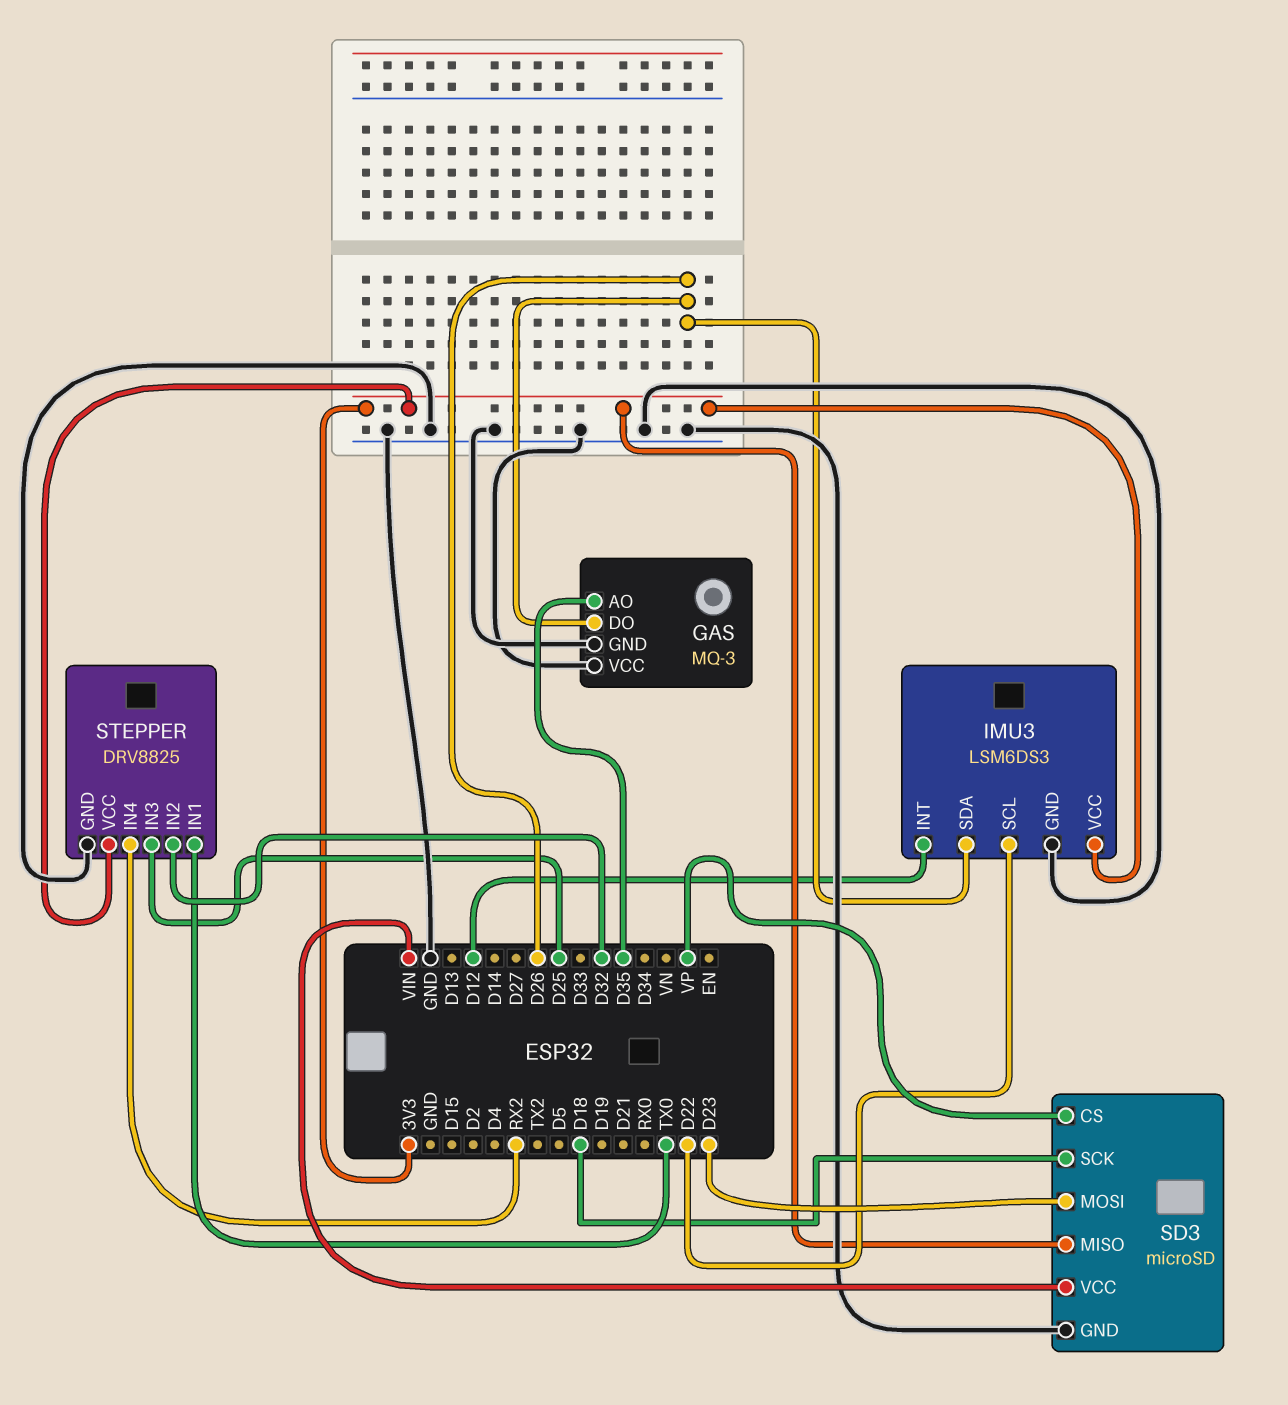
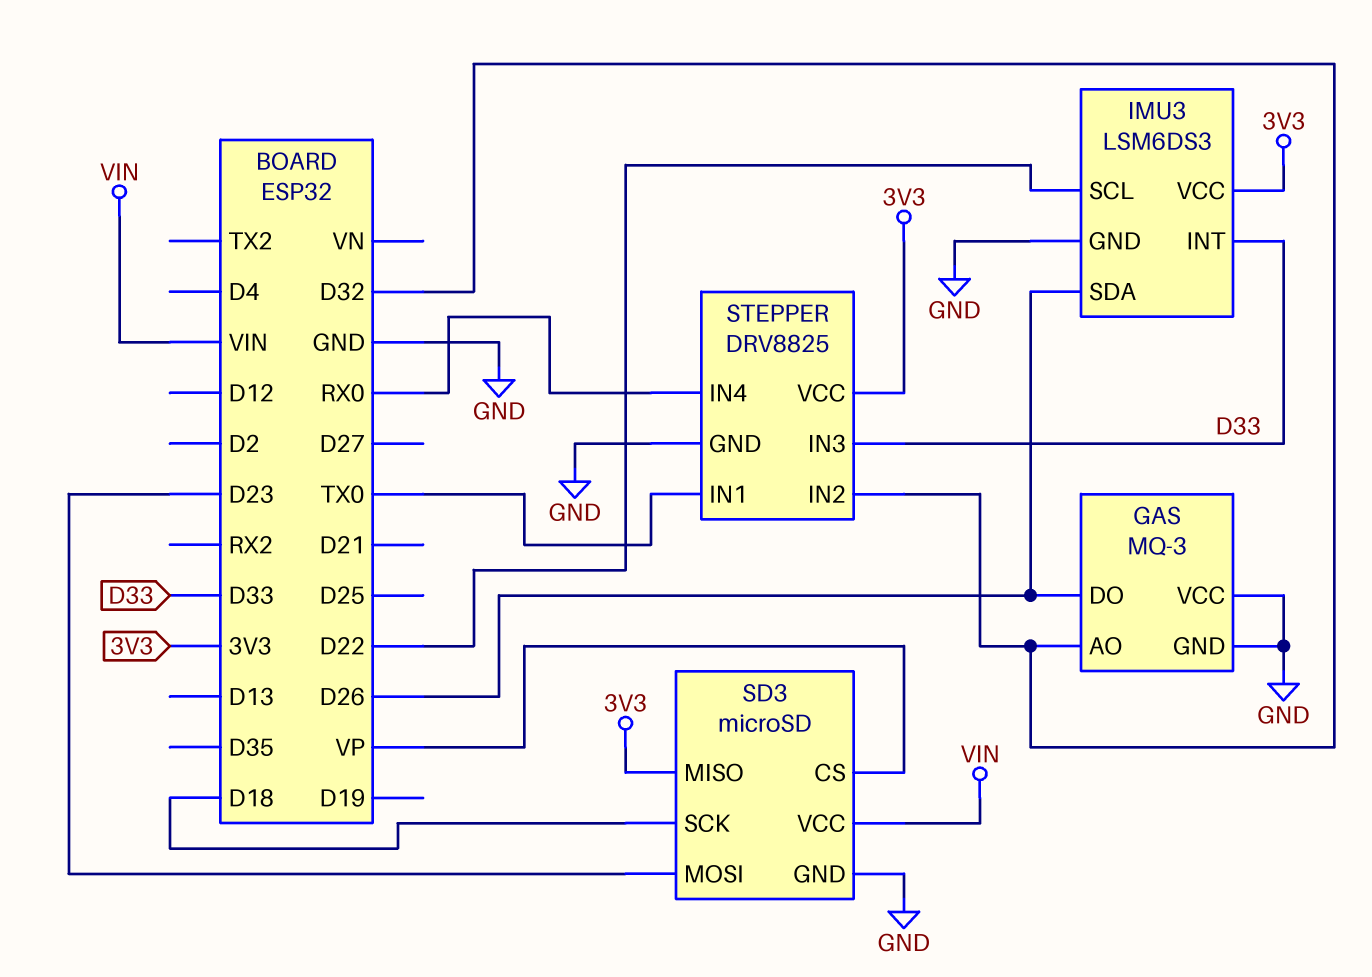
GAS pin AO: D35 -> D32
IMU3 pin INT: D12 -> D33
STEPPER pin IN3: D25 -> D33
STEPPER pin IN4: RX2 -> RX0

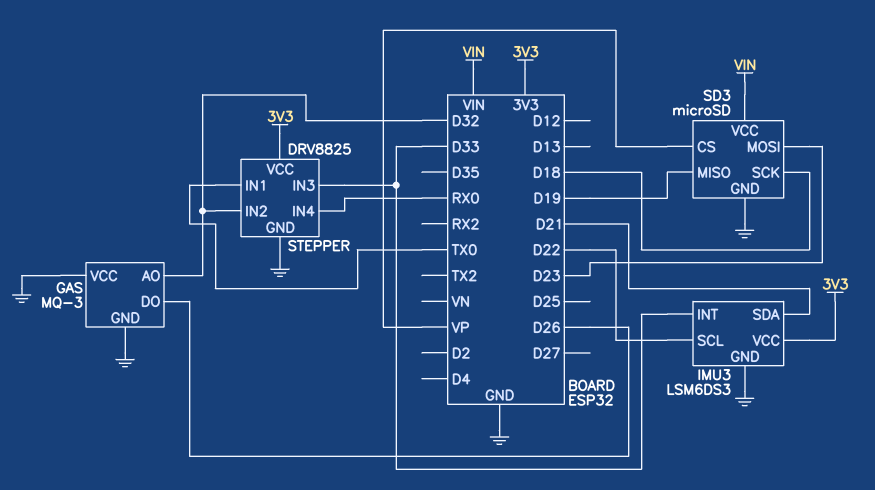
IMU3 pin SDA: D26 -> D21
SD3 pin MISO: 3V3 -> D19

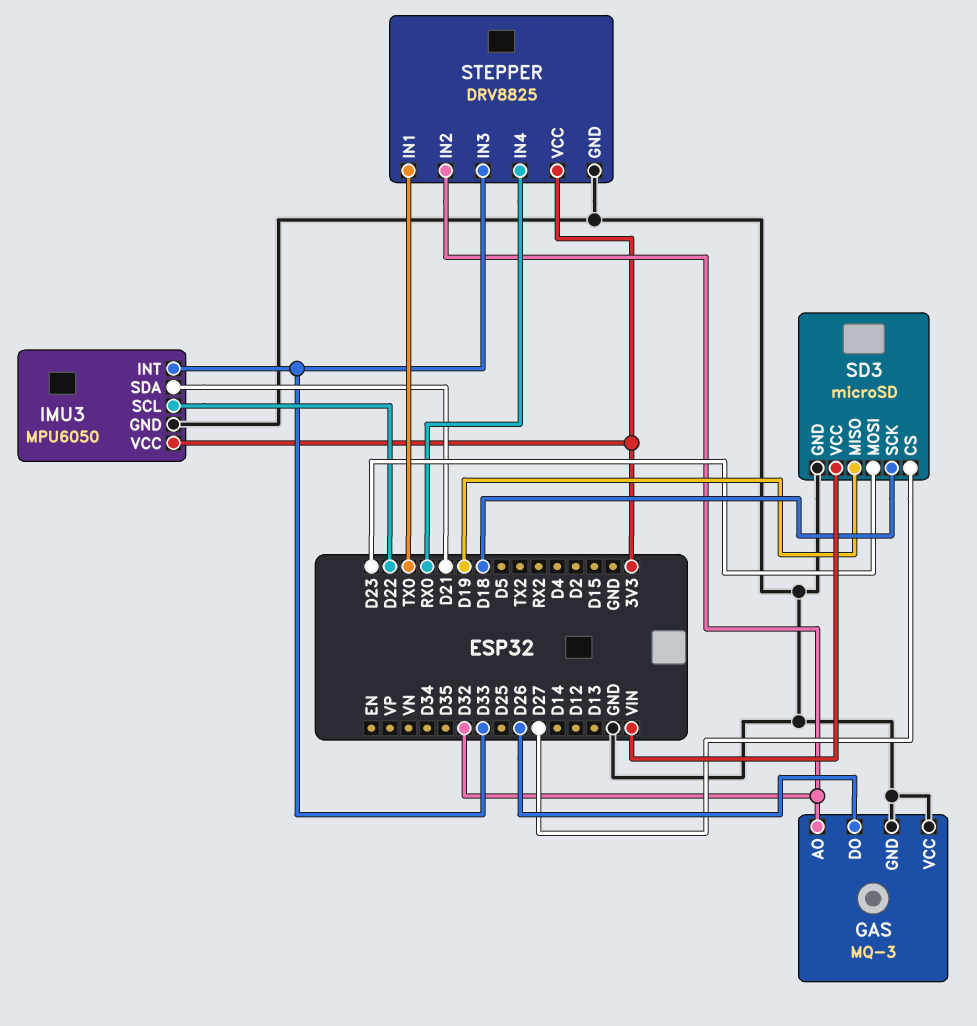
IMU3: LSM6DS3 -> MPU6050
SD3 pin CS: VP -> D27

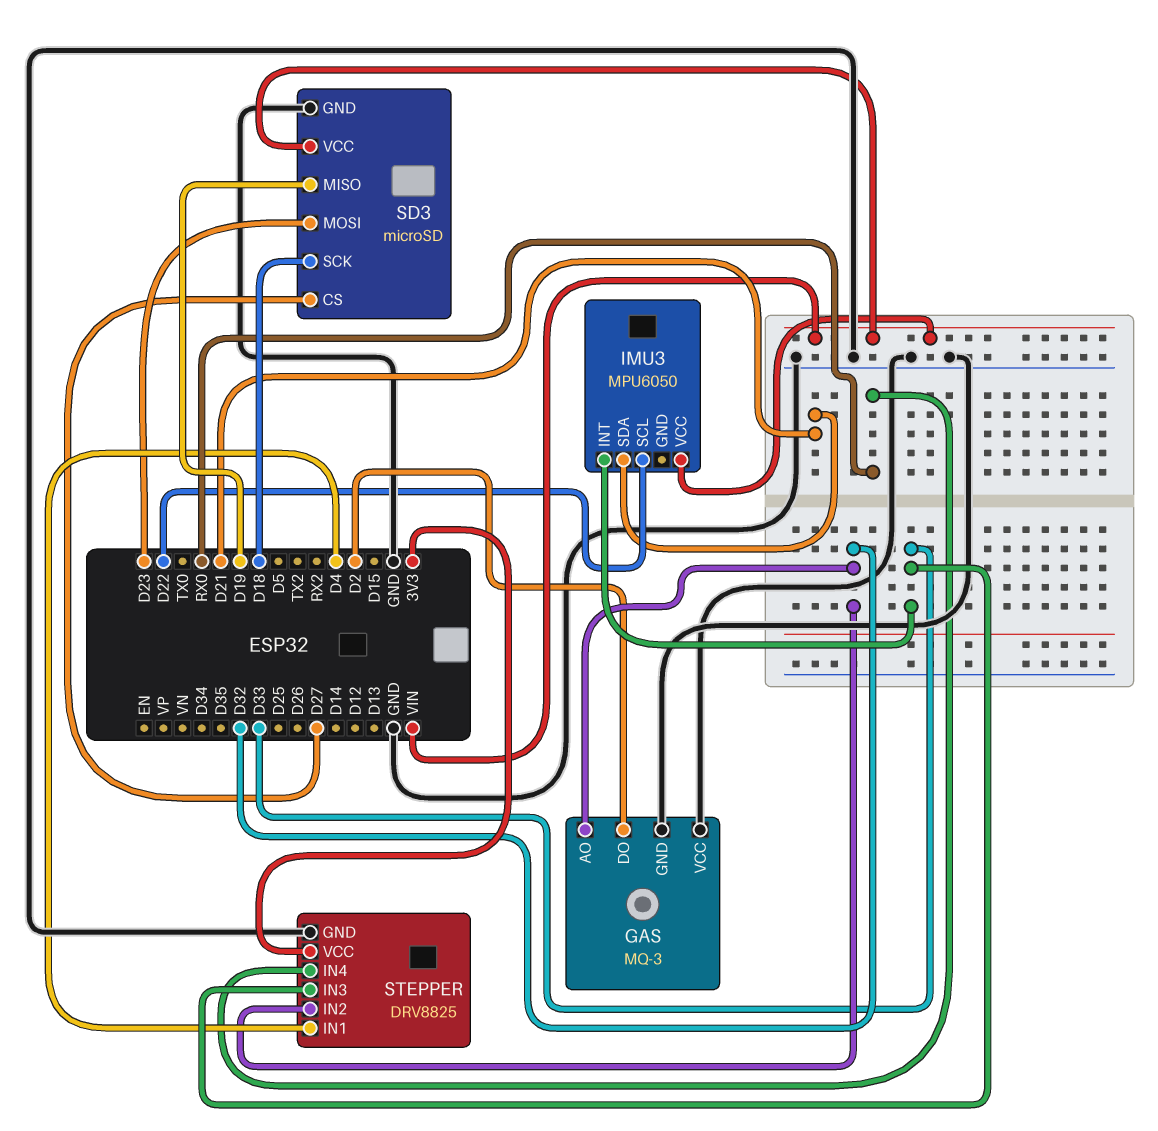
GAS pin DO: D26 -> D2
IMU3 pin GND: GND -> none
IMU3 pin VCC: 3V3 -> VIN
STEPPER pin IN1: TX0 -> D4

